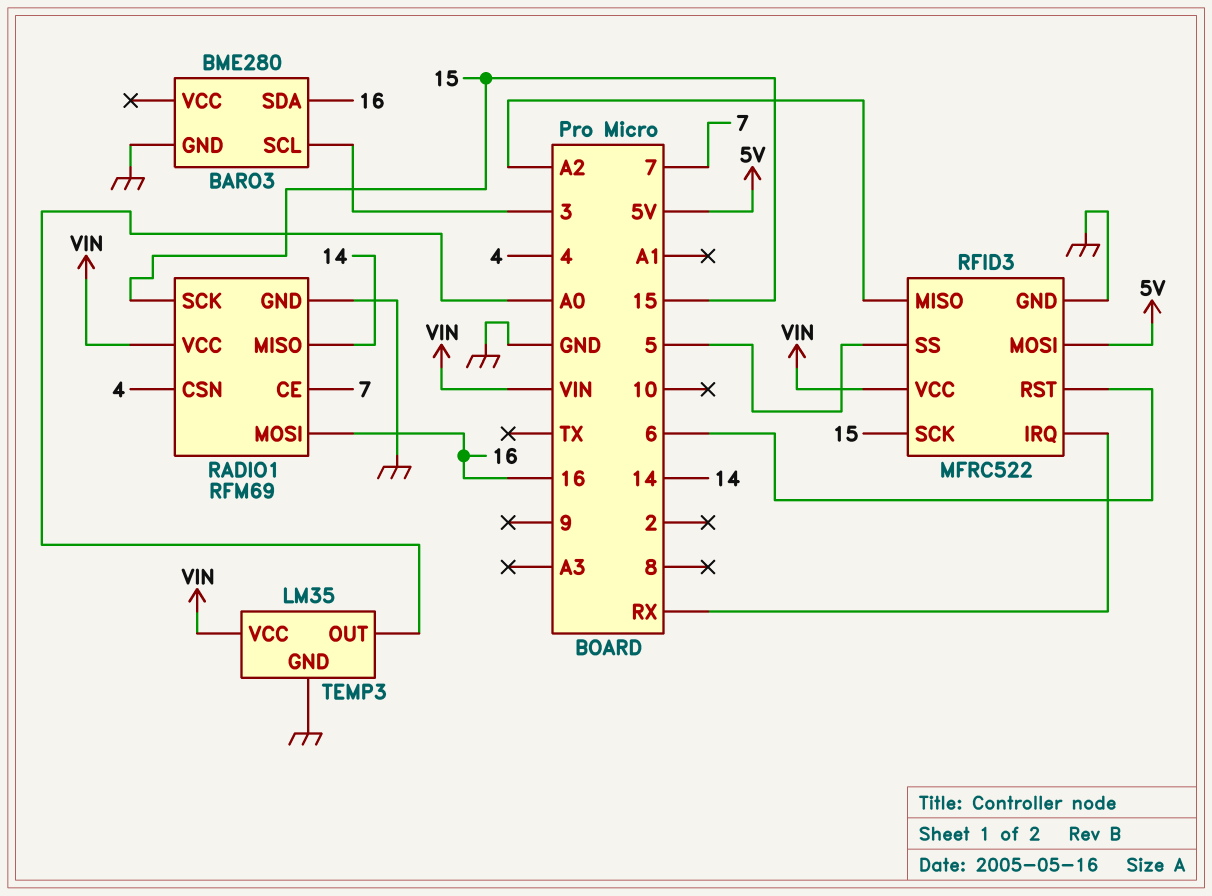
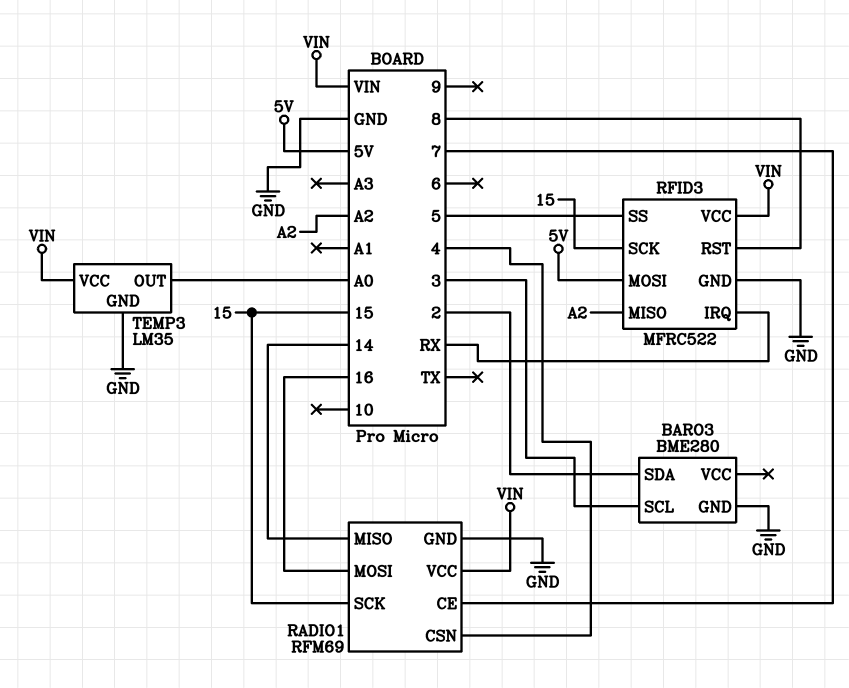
BARO3 pin SDA: 16 -> 2
RFID3 pin RST: 6 -> 8

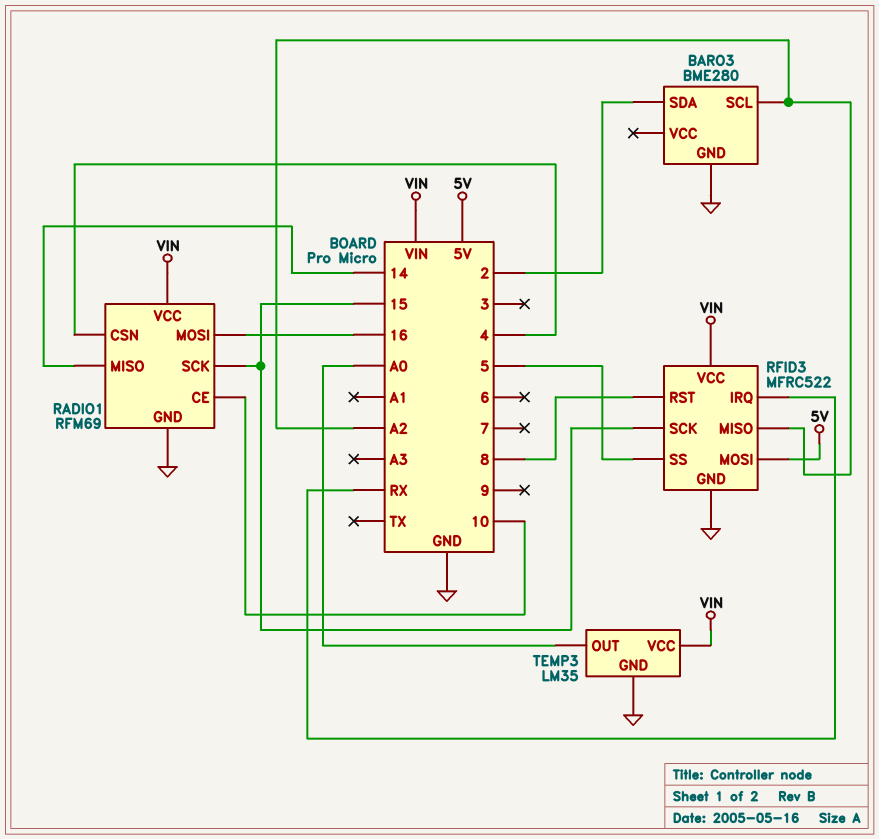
BARO3 pin SCL: 3 -> A2
RADIO1 pin CE: 7 -> 10

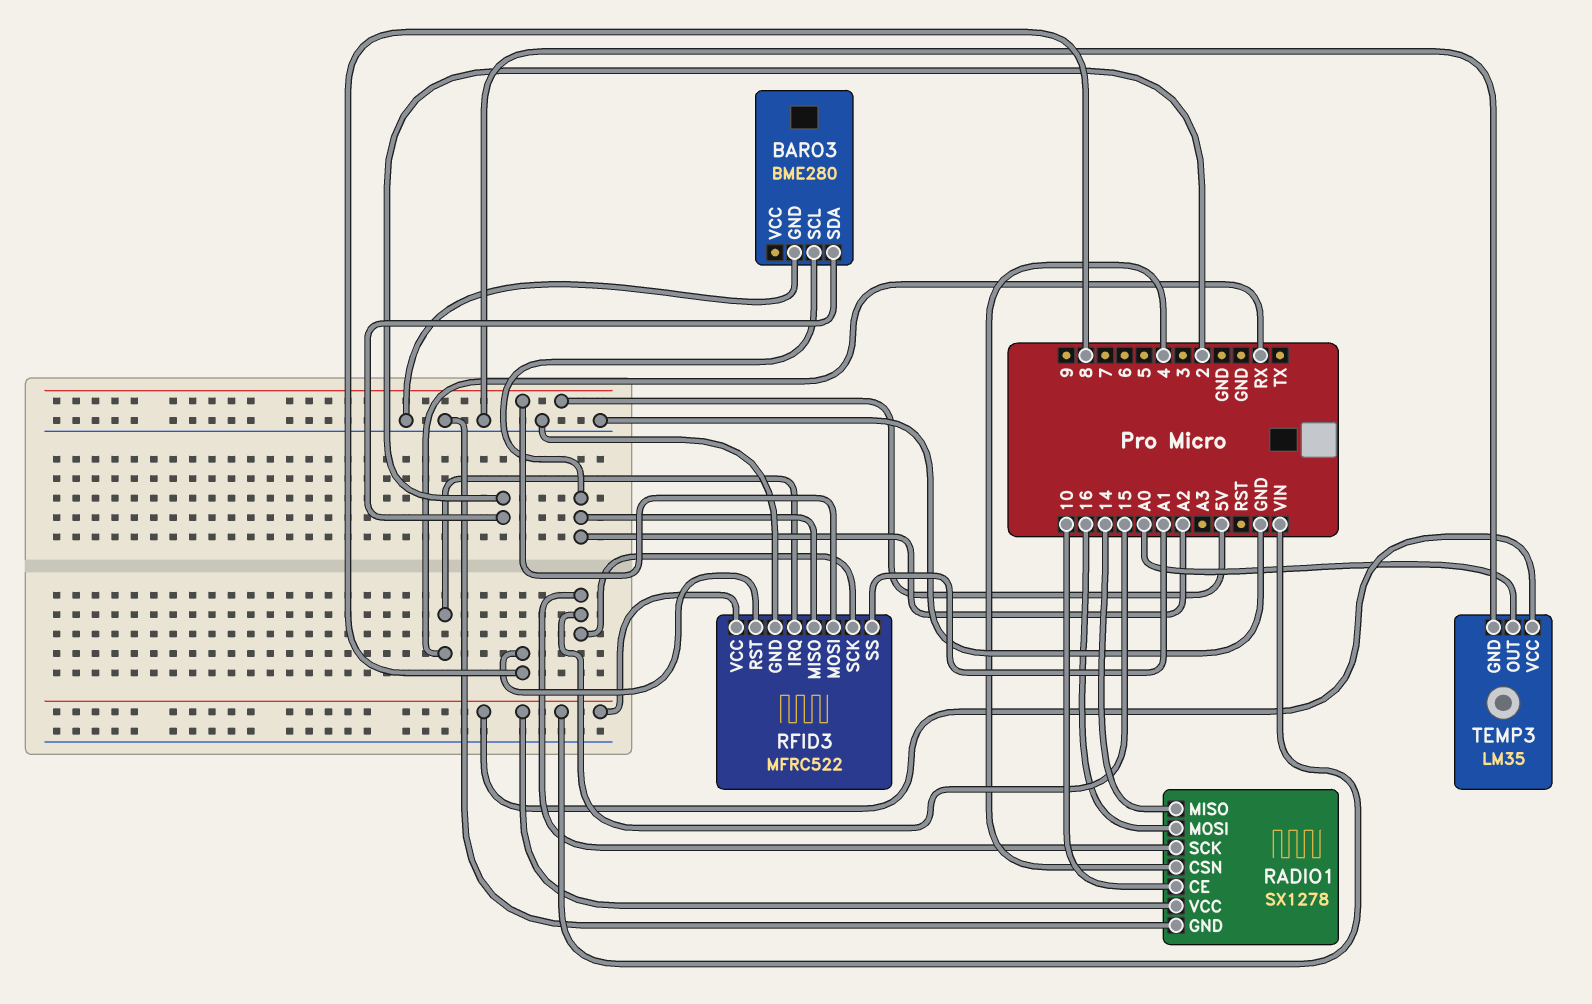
RADIO1: RFM69 -> SX1278
RFID3 pin SS: 5 -> A1

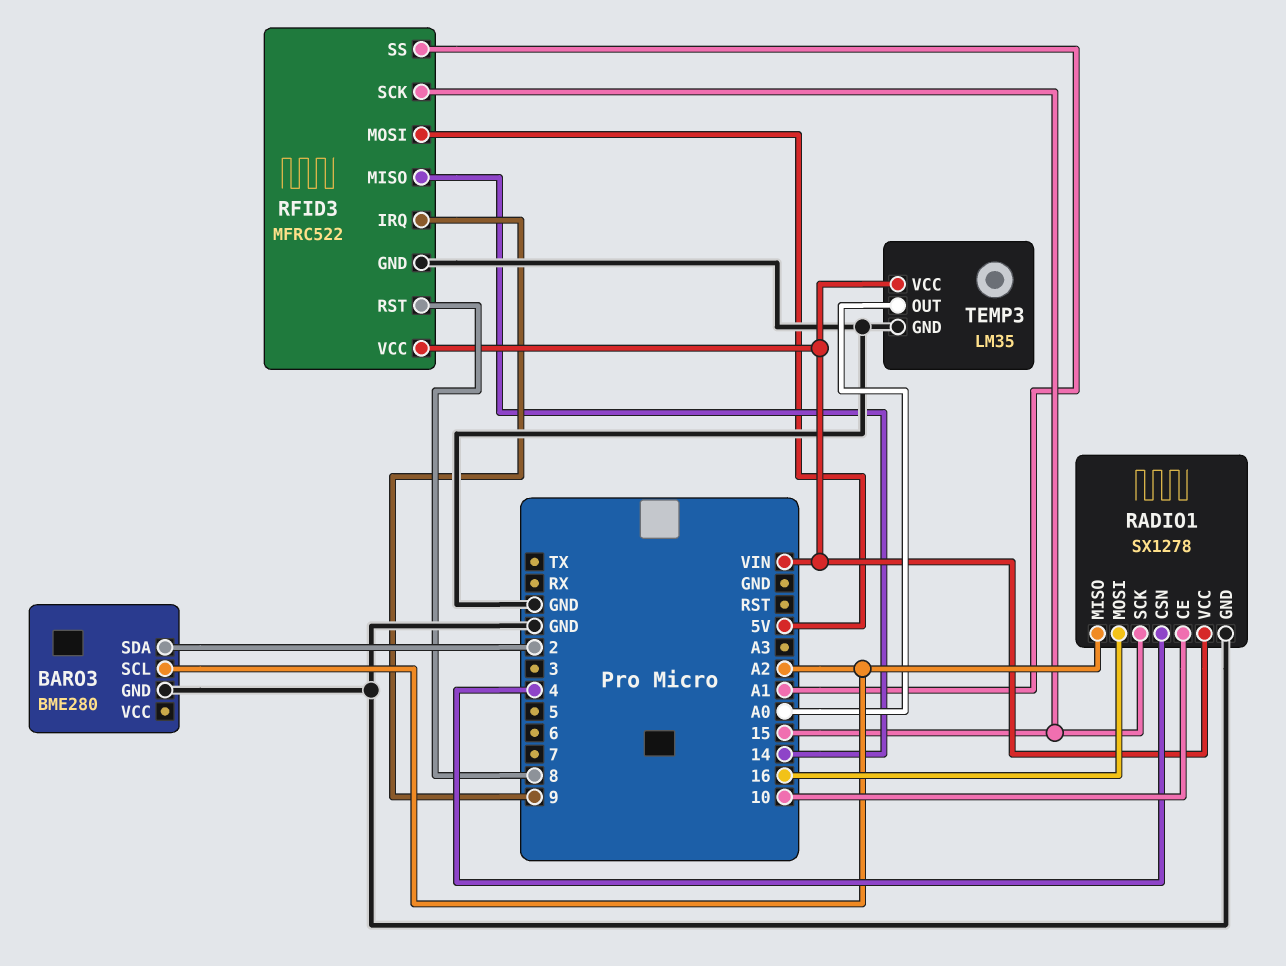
RADIO1 pin MISO: 14 -> A2
RFID3 pin IRQ: RX -> 9
RFID3 pin MISO: A2 -> 14

